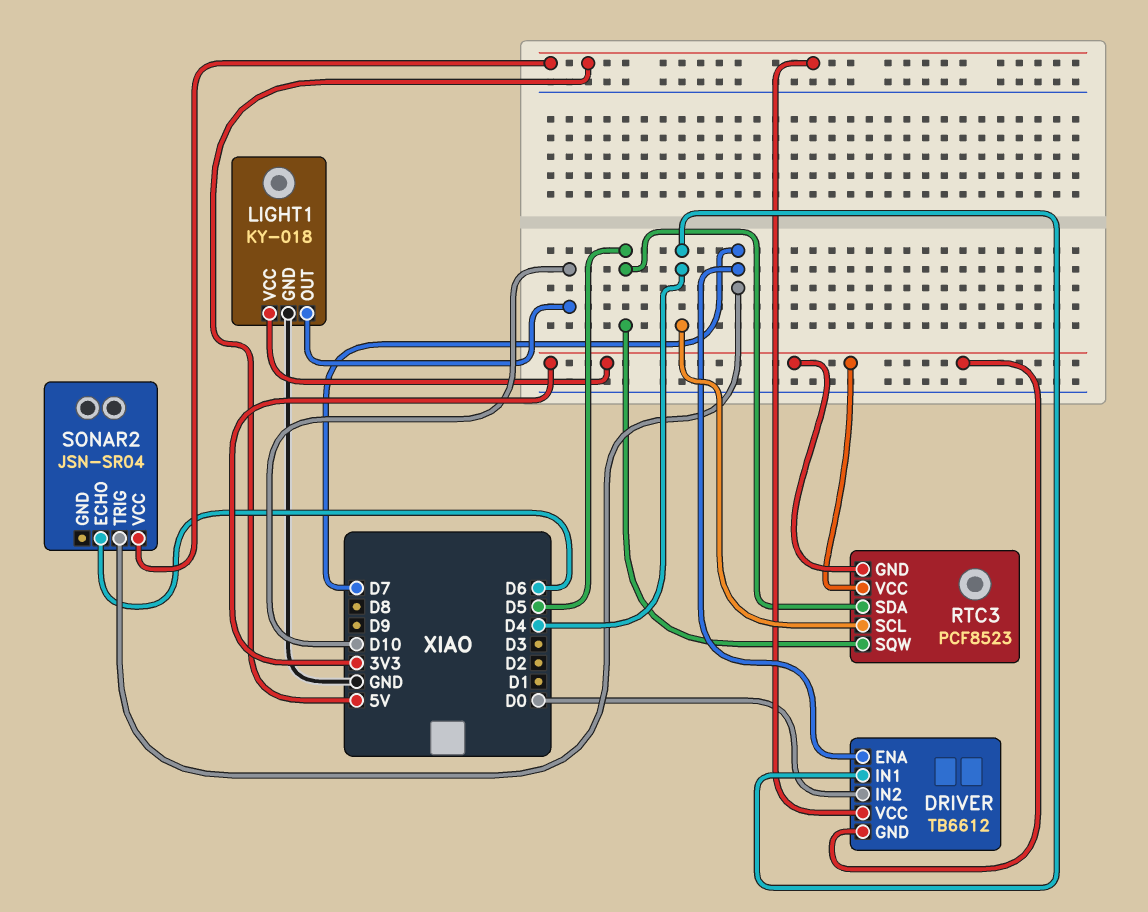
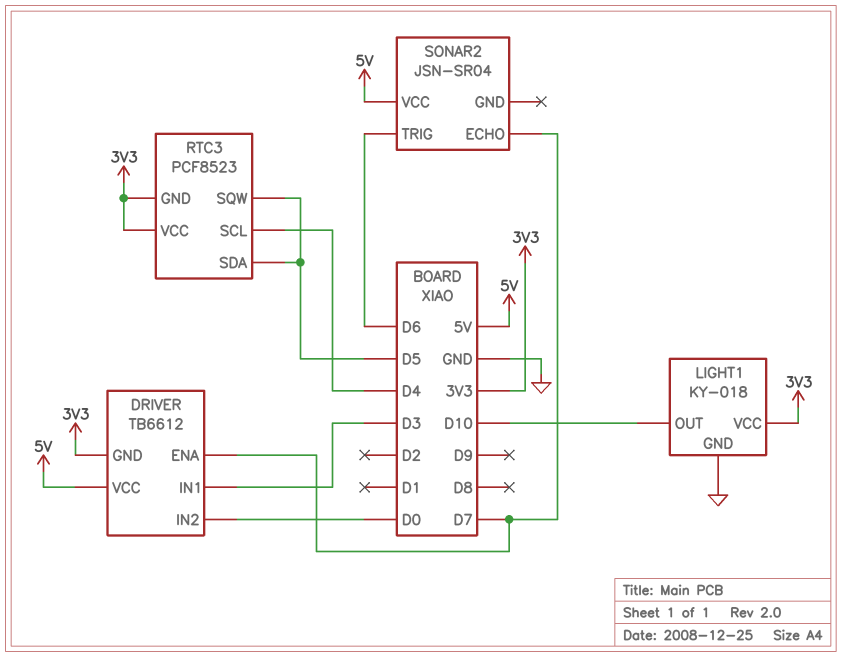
DRIVER pin IN1: D4 -> D3
SONAR2 pin ECHO: D6 -> D7
SONAR2 pin TRIG: D7 -> D6

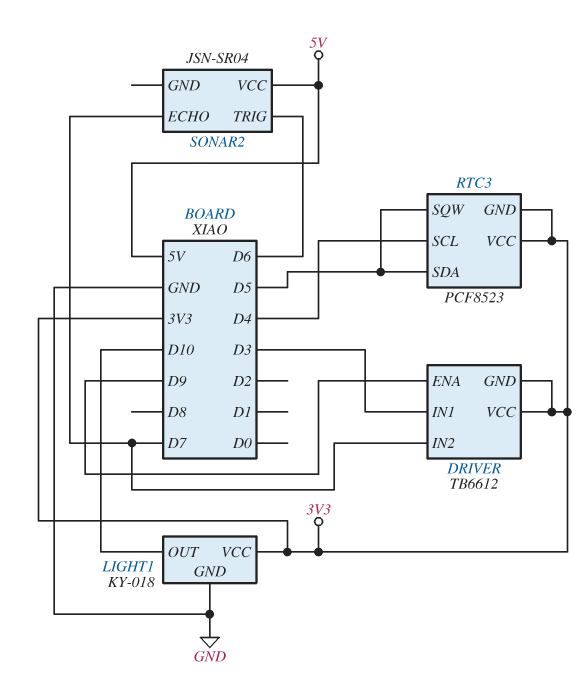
DRIVER pin ENA: D7 -> D9
DRIVER pin IN2: D0 -> D7
DRIVER pin VCC: 5V -> 3V3

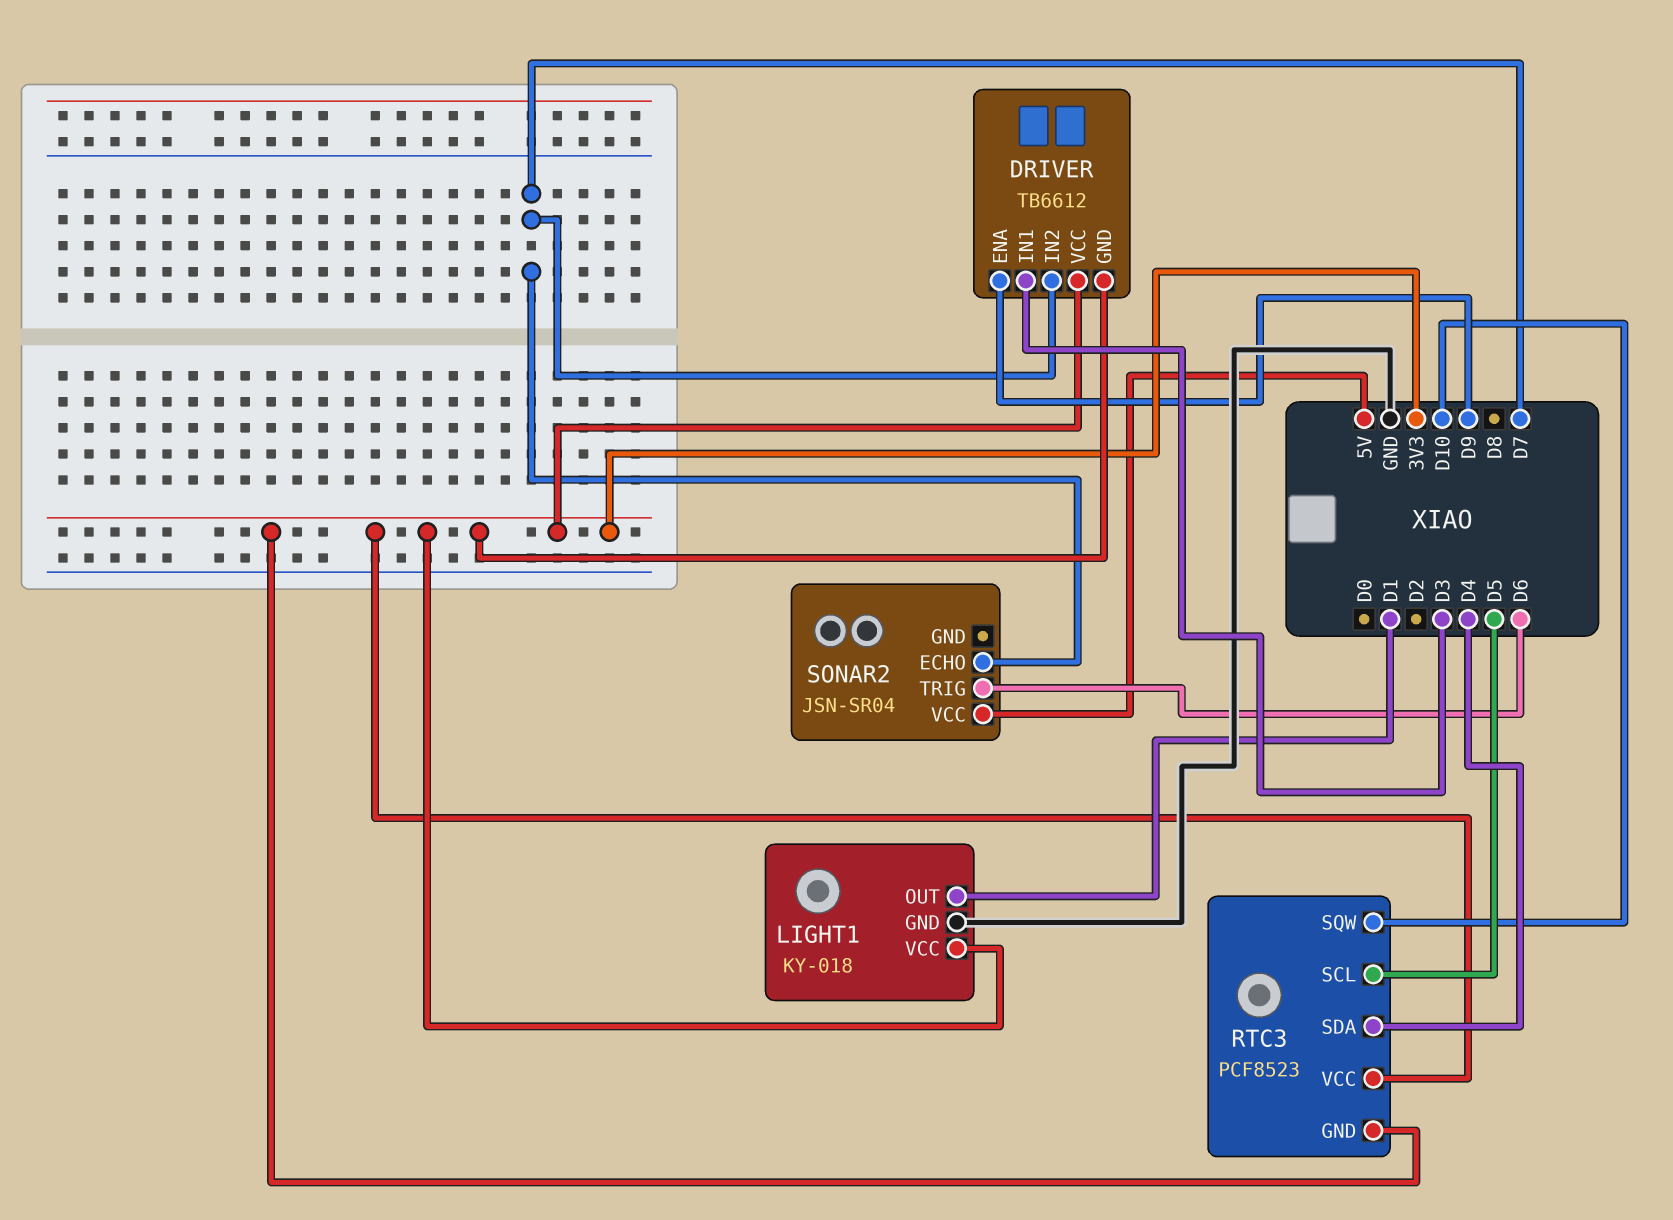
LIGHT1 pin OUT: D10 -> D1
RTC3 pin SCL: D4 -> D5
RTC3 pin SDA: D5 -> D4
RTC3 pin SQW: D5 -> D10

